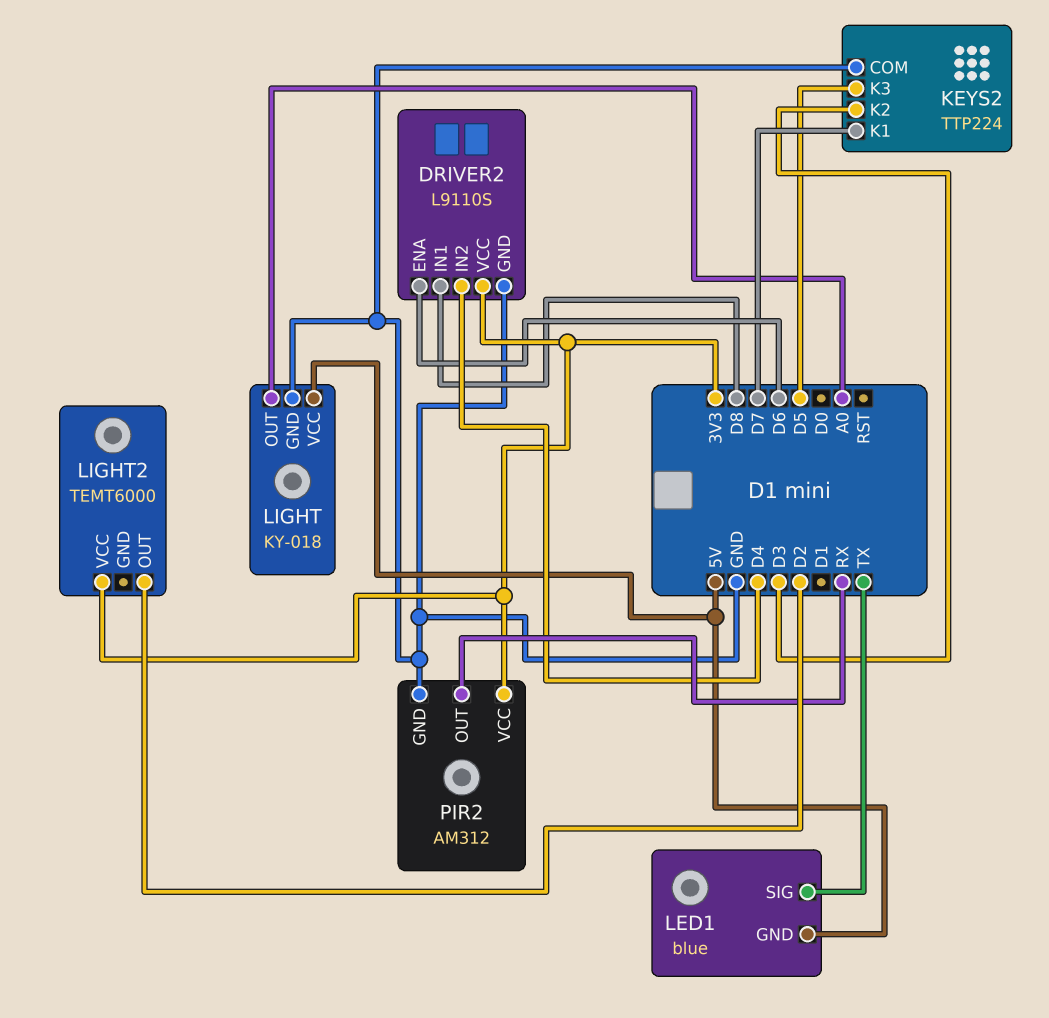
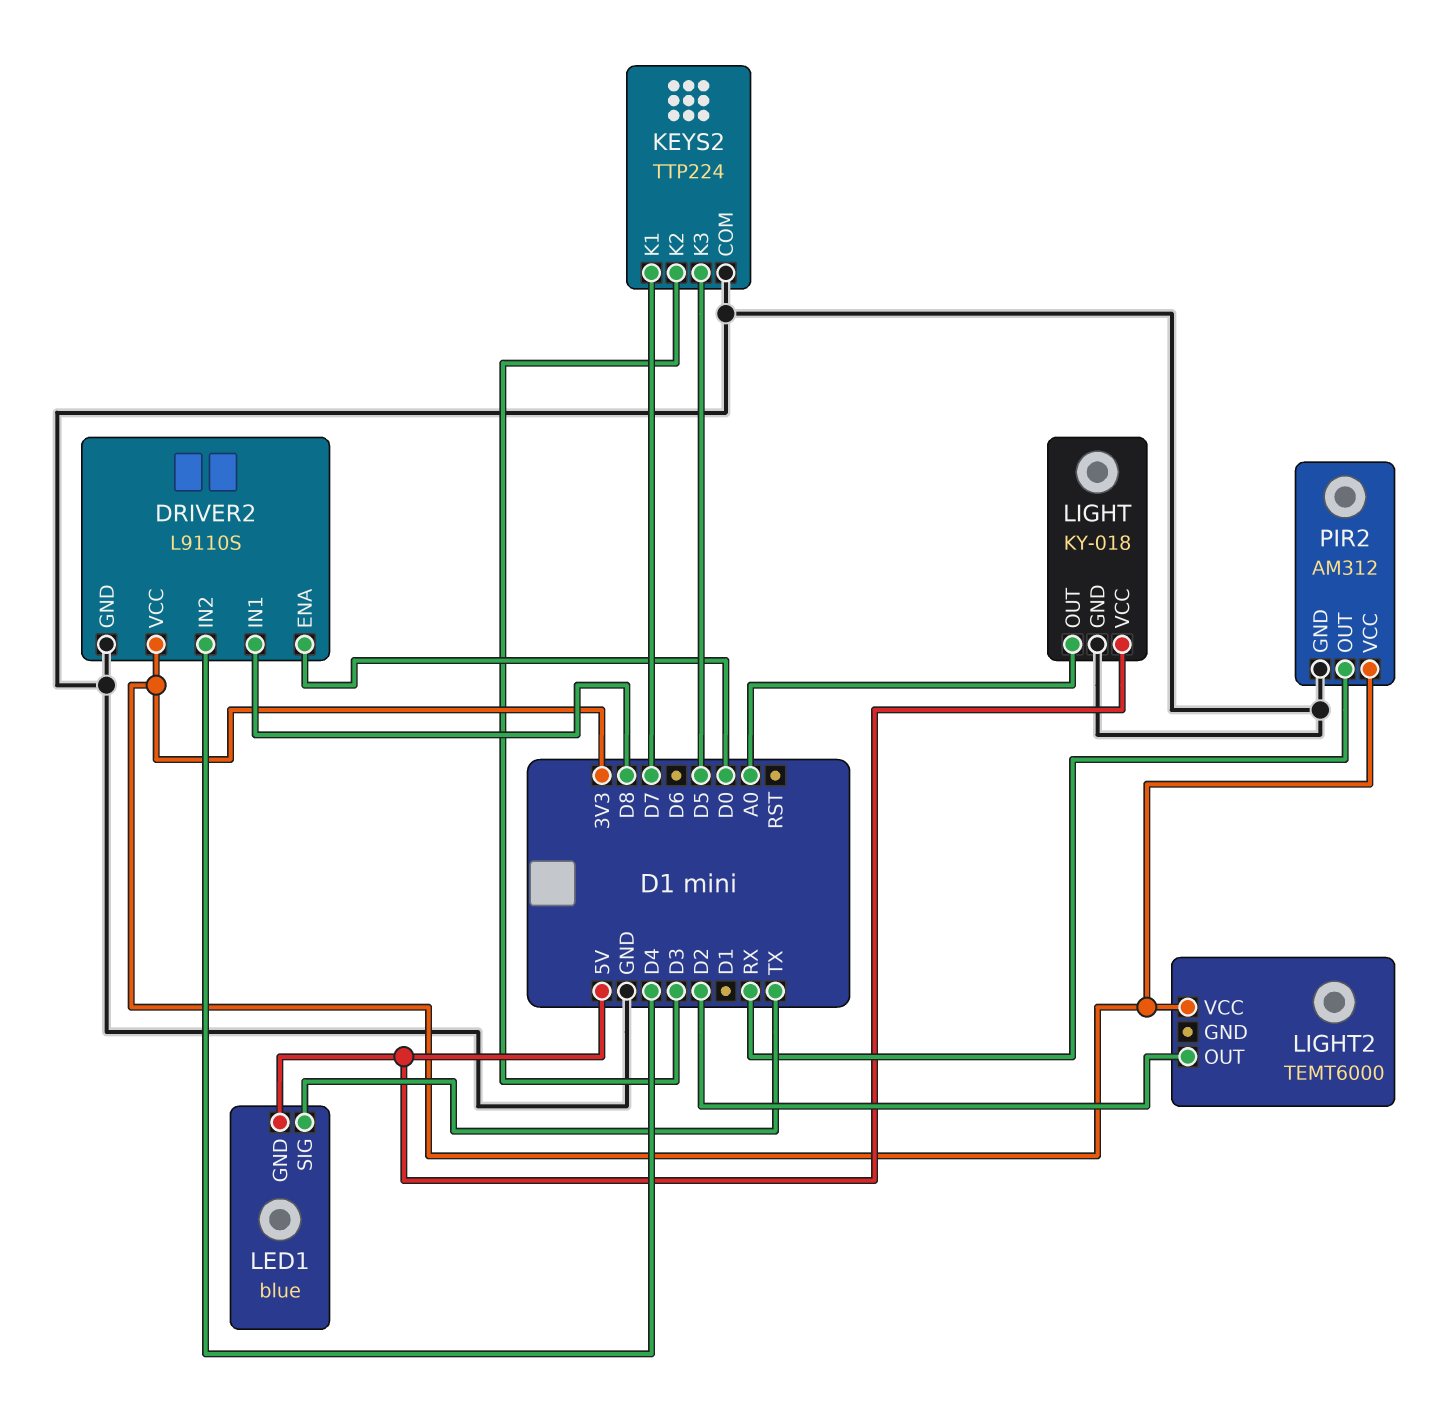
DRIVER2 pin ENA: D6 -> D0

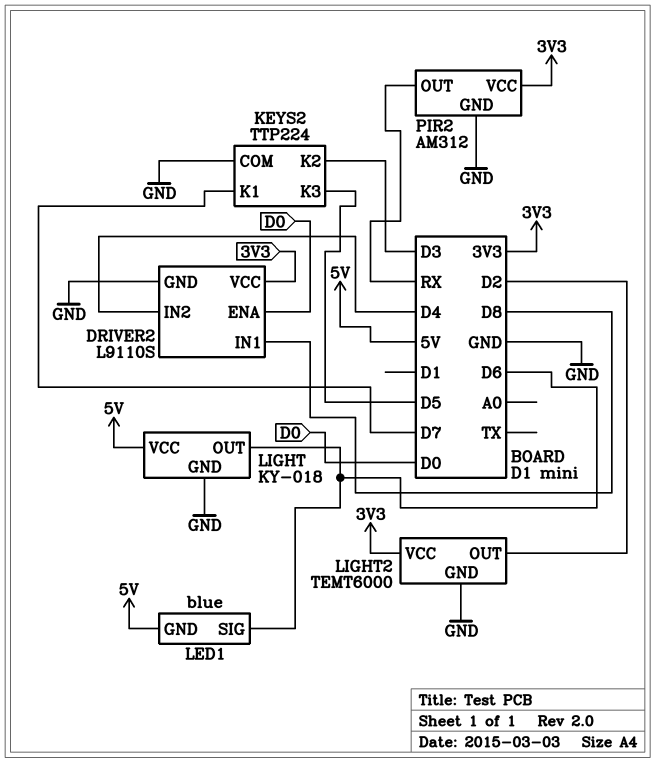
LED1 pin SIG: TX -> D6
LIGHT pin OUT: A0 -> D6
LIGHT2 pin GND: none -> GND

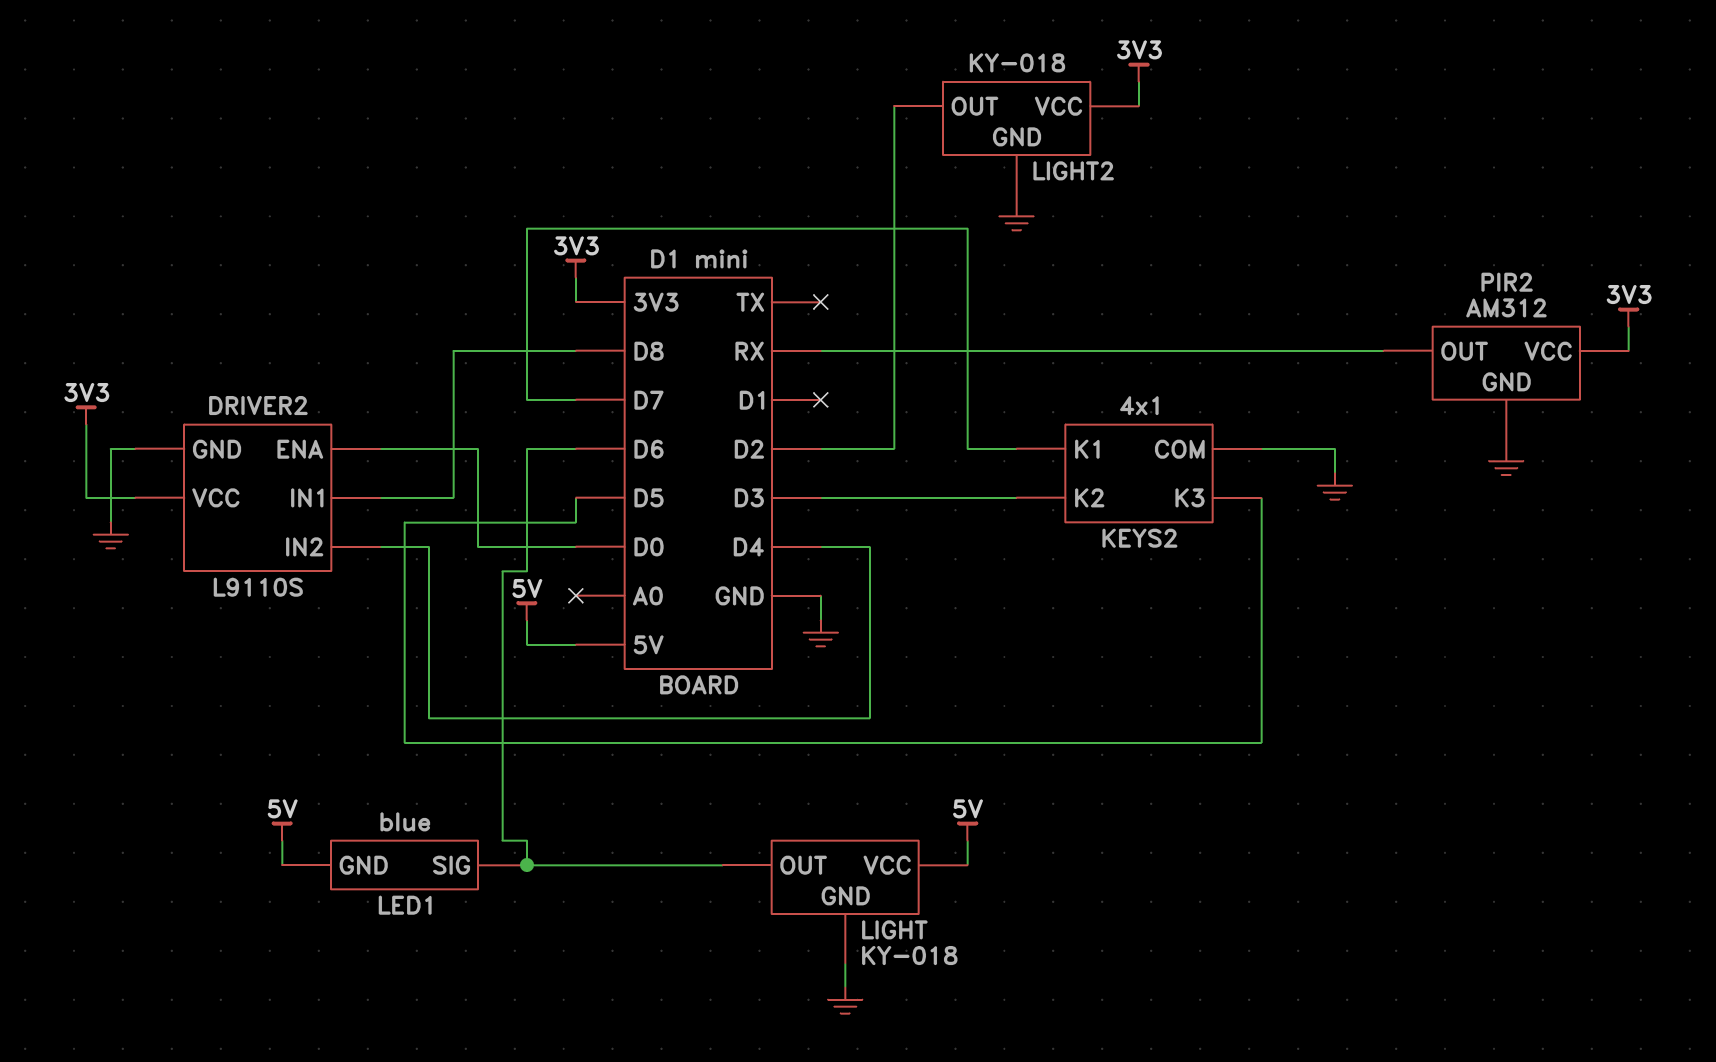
KEYS2: TTP224 -> 4x1
LIGHT2: TEMT6000 -> KY-018

